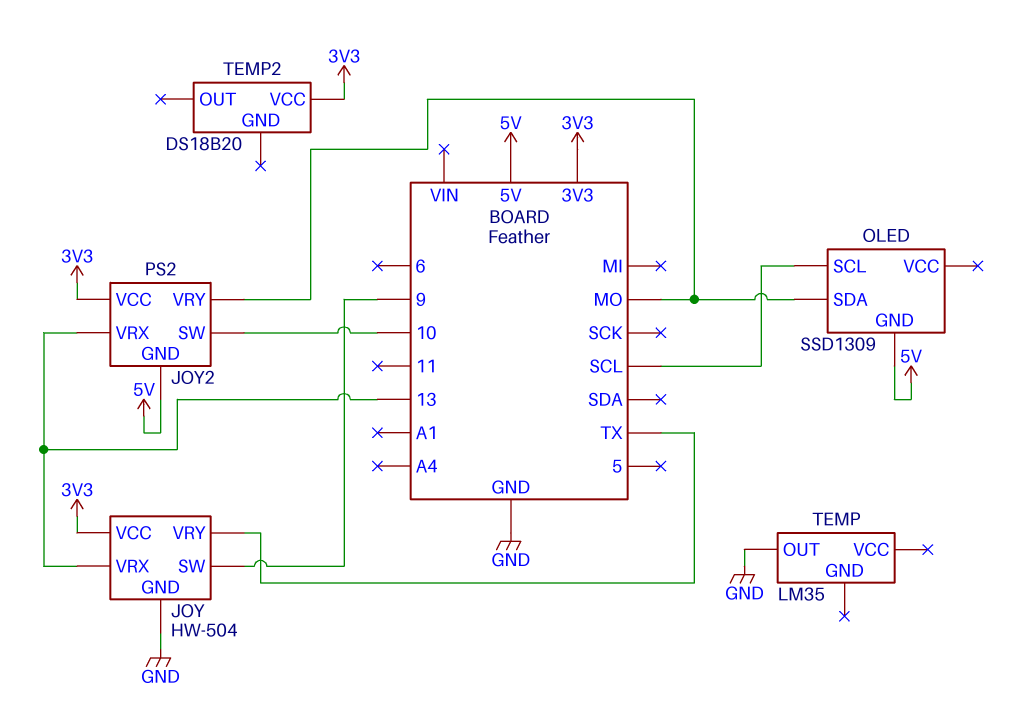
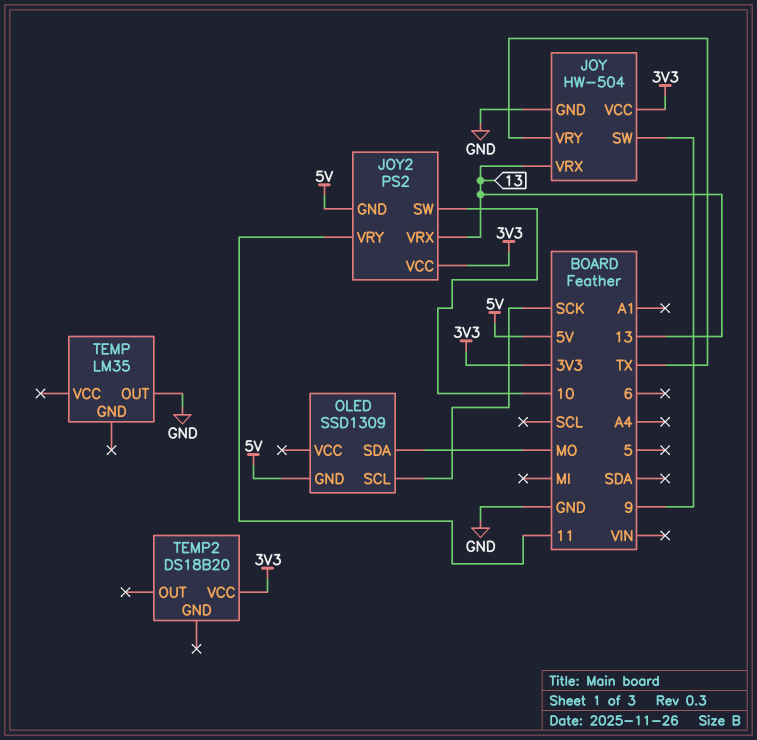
JOY2 pin VRY: MO -> 11
OLED pin SCL: SCL -> SCK

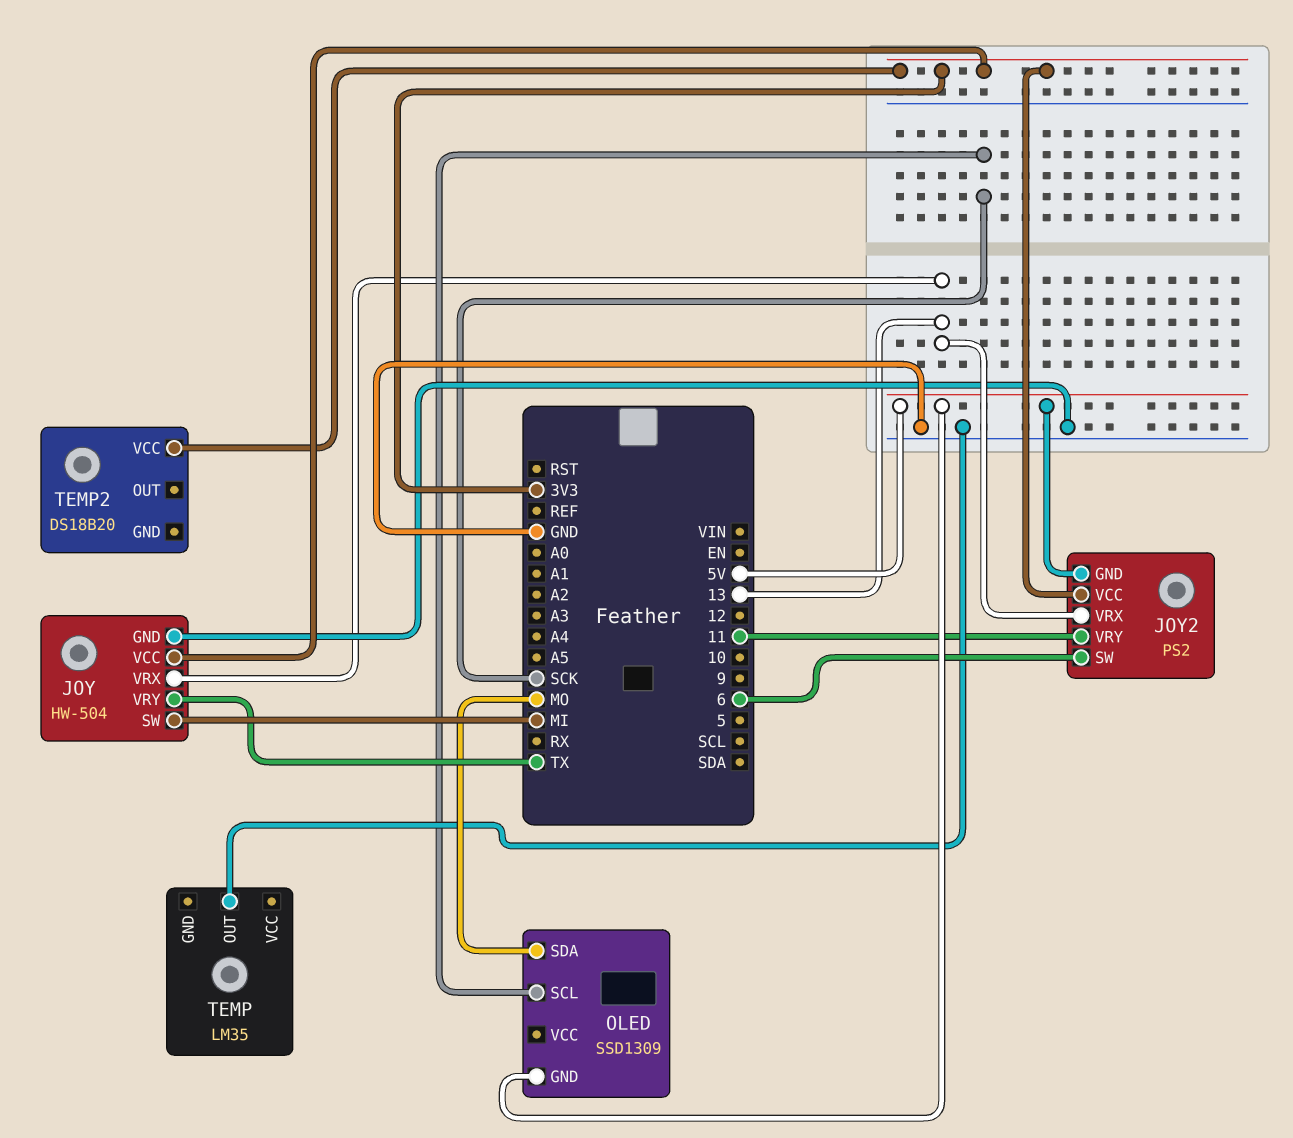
JOY pin SW: 9 -> MI
JOY2 pin SW: 10 -> 6

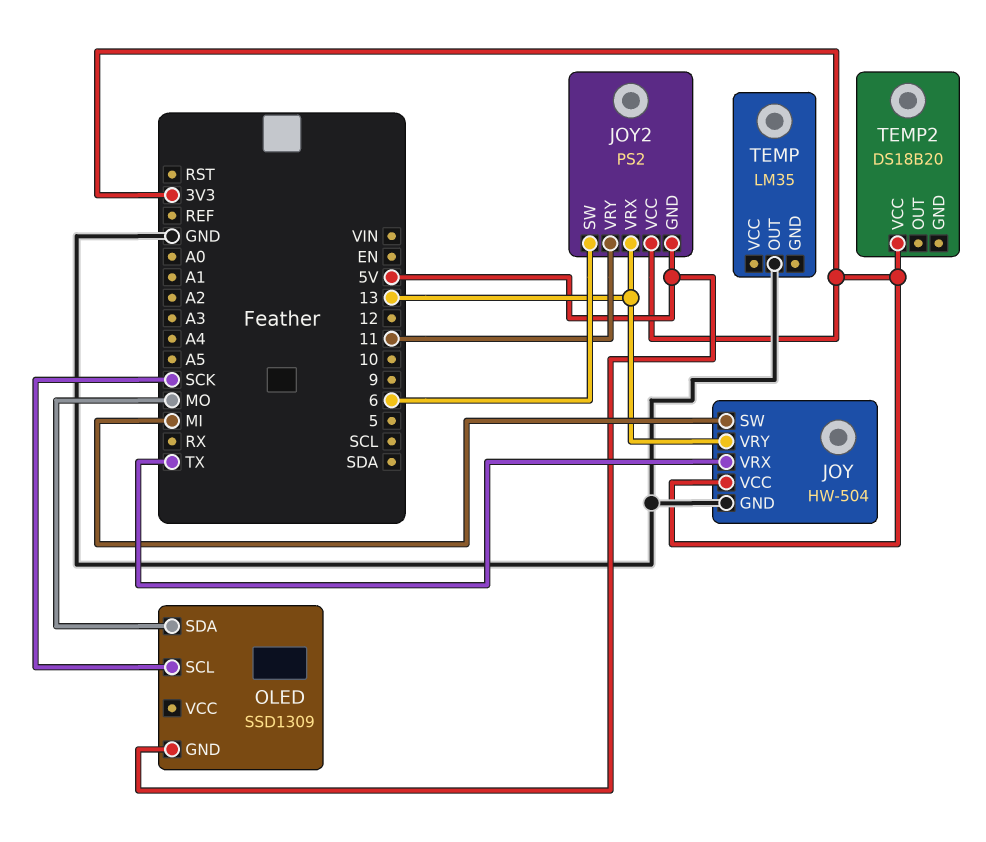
JOY pin VRX: 13 -> TX
JOY pin VRY: TX -> 13

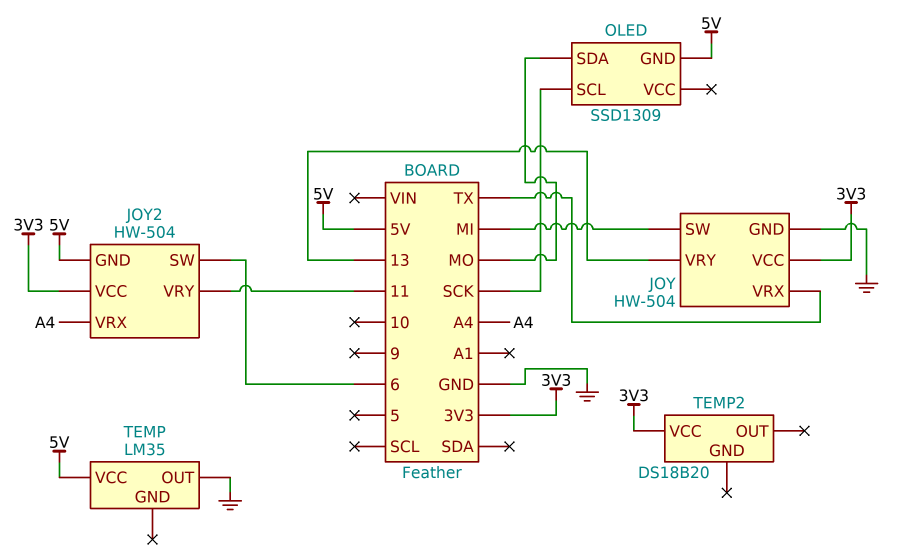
JOY2: PS2 -> HW-504
JOY2 pin VRX: 13 -> A4
TEMP pin VCC: none -> 5V

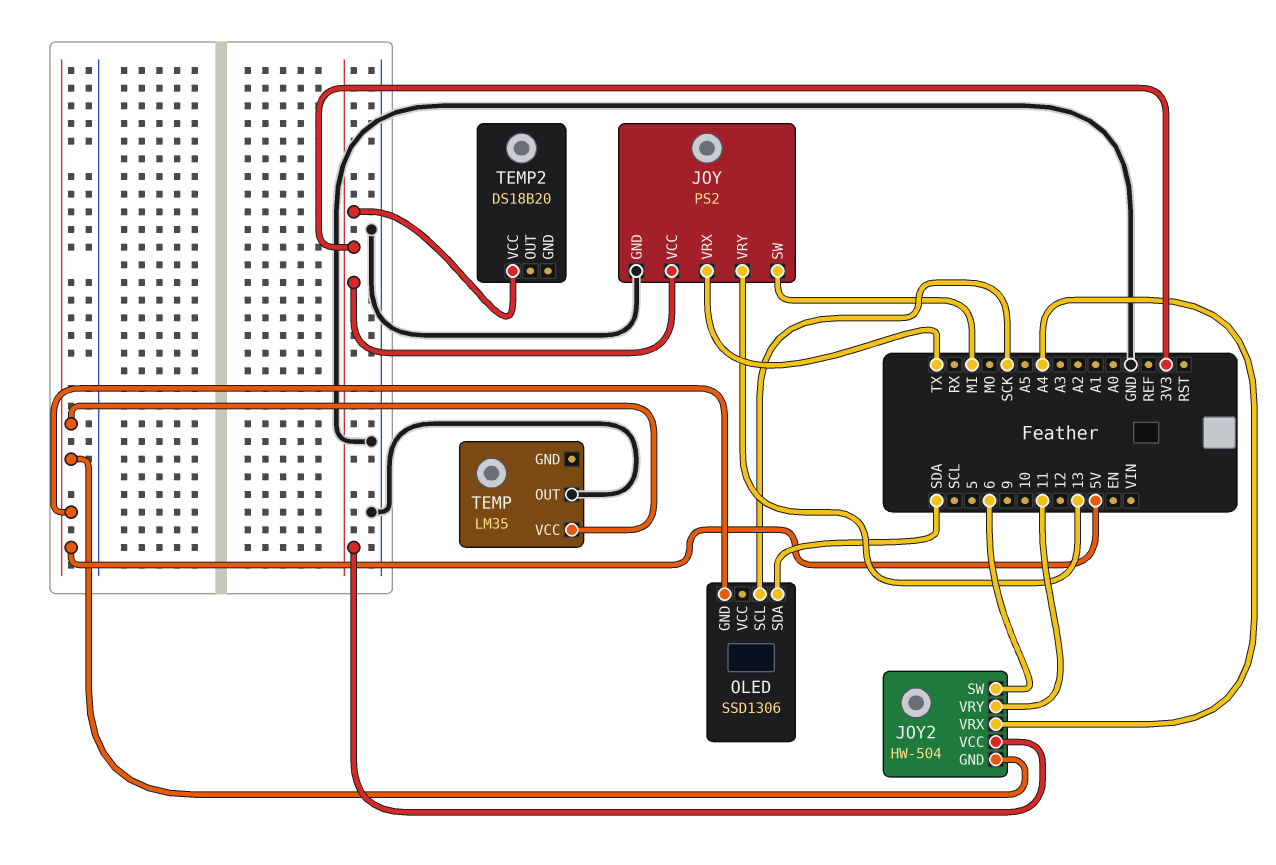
JOY: HW-504 -> PS2
OLED: SSD1309 -> SSD1306
OLED pin SDA: MO -> SDA

